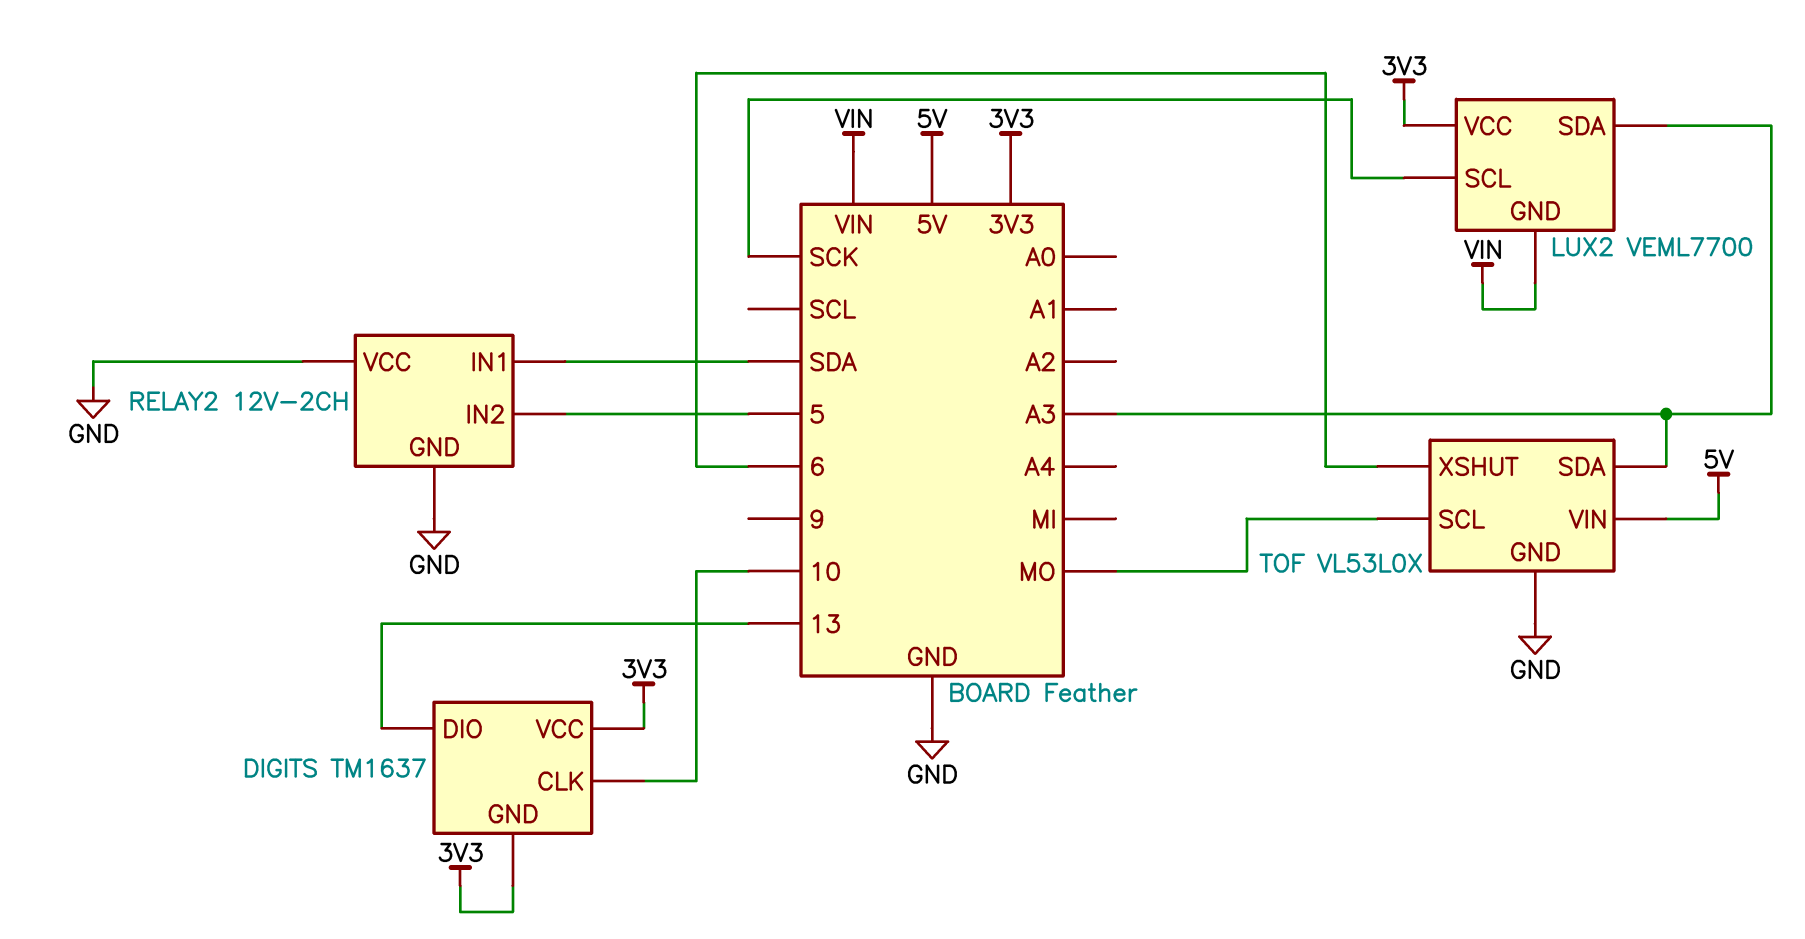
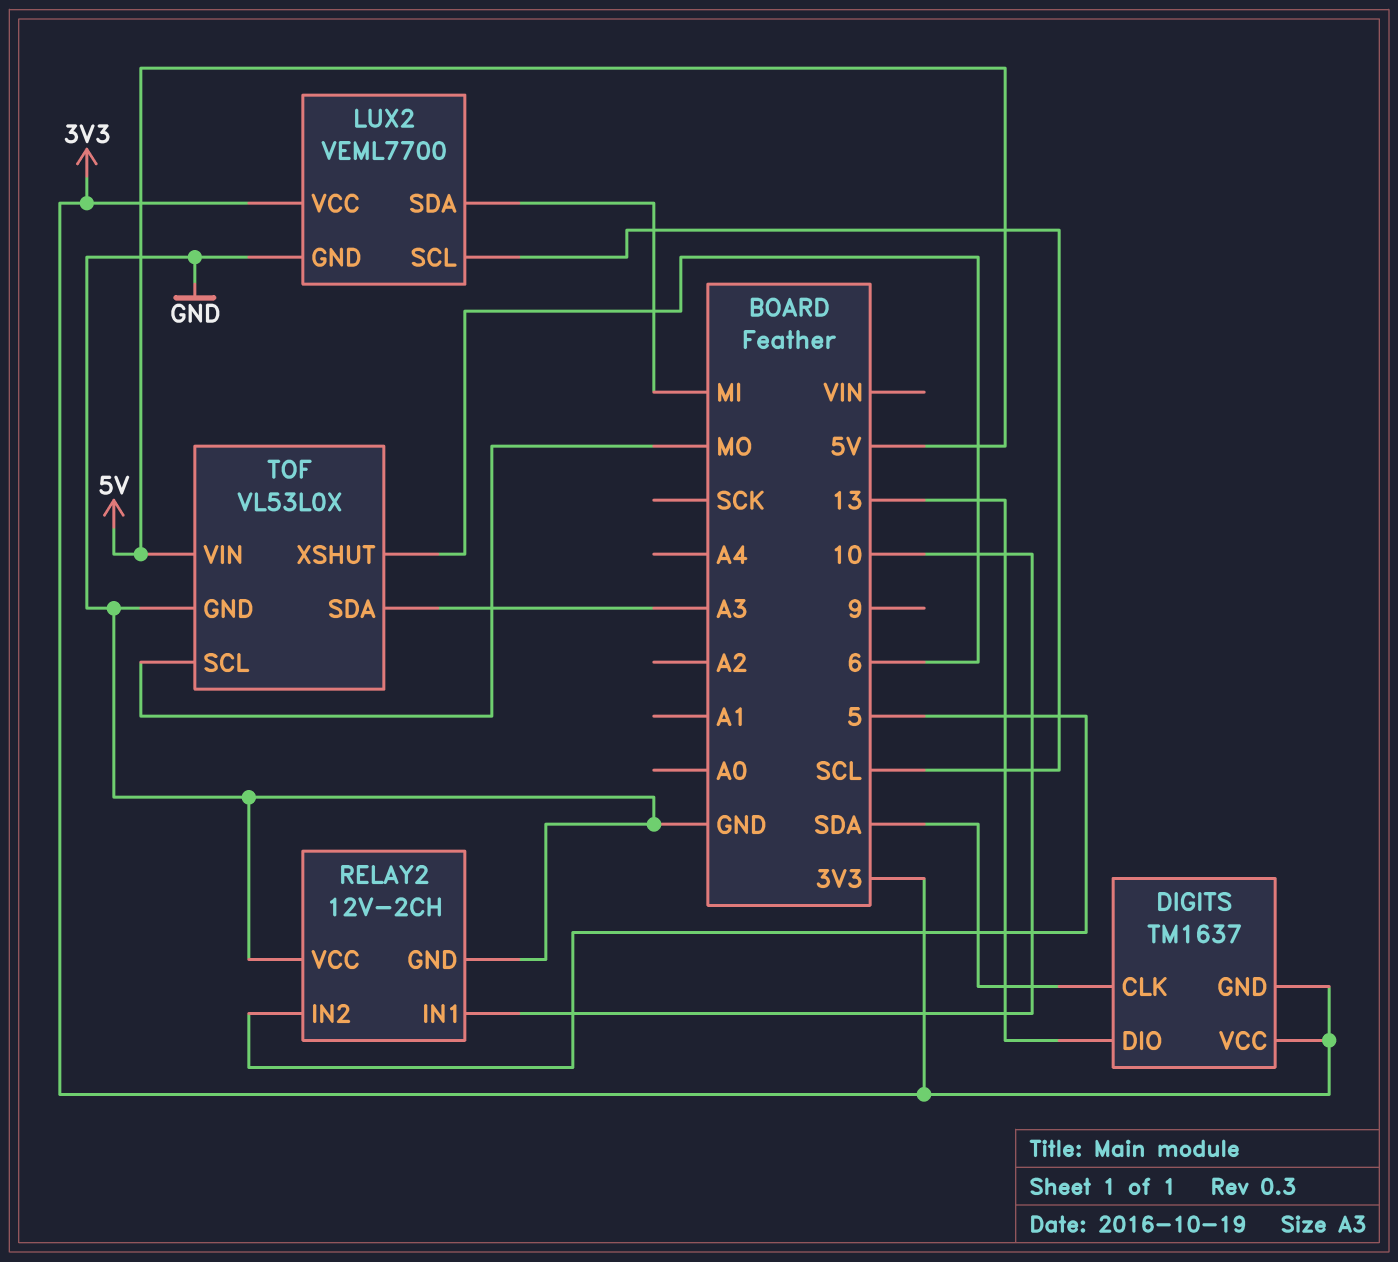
DIGITS pin CLK: 10 -> SDA
LUX2 pin GND: VIN -> GND
LUX2 pin SCL: SCK -> SCL
LUX2 pin SDA: A3 -> MI
RELAY2 pin IN1: SDA -> 10

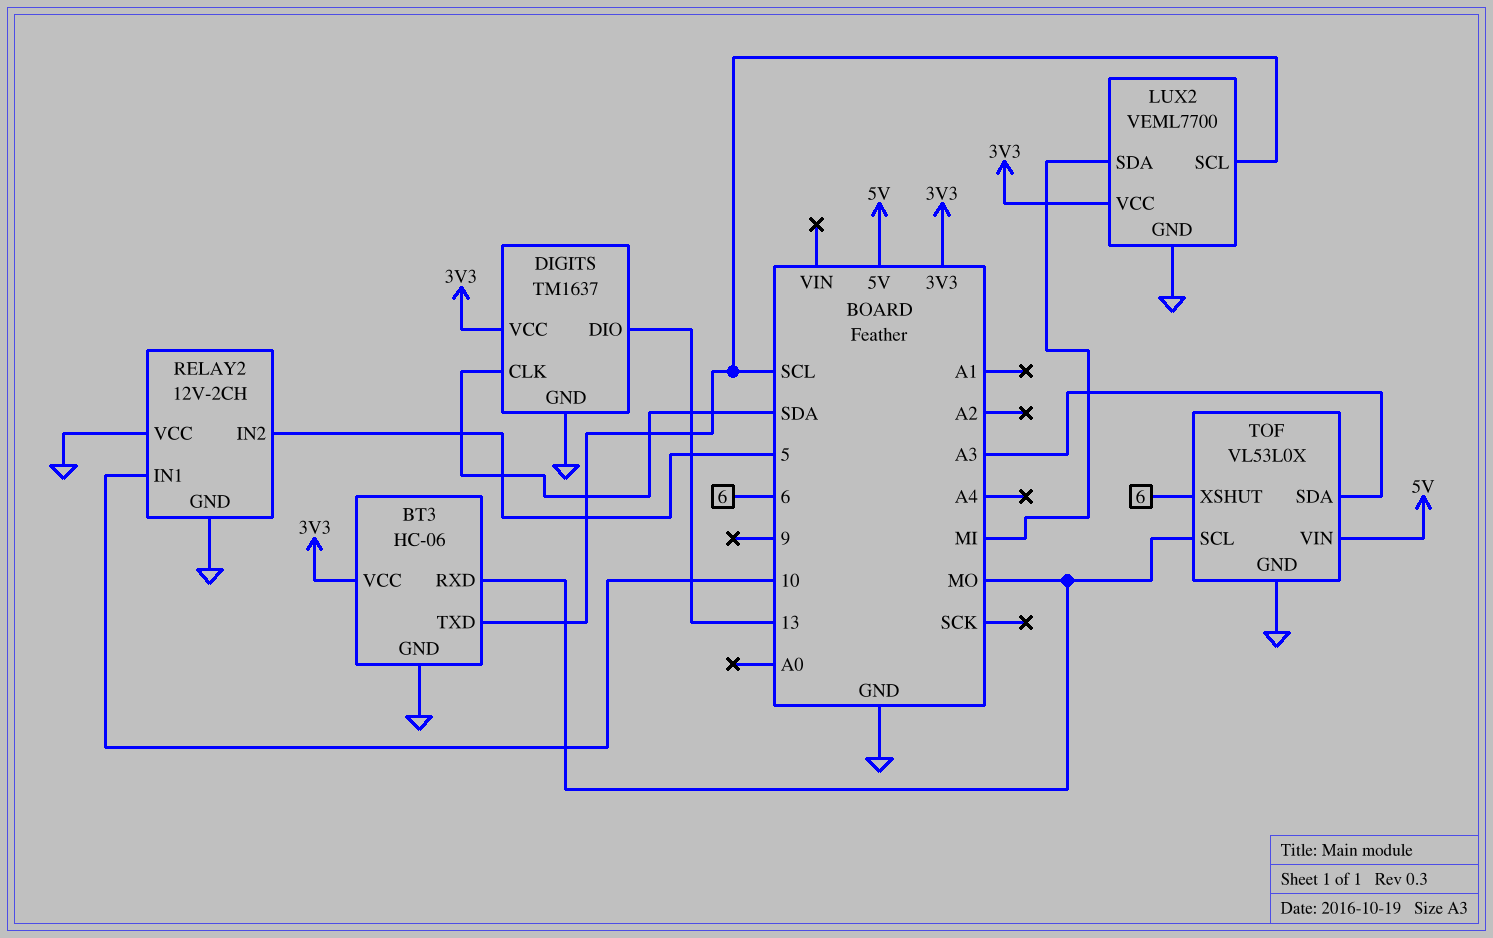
BT3: none -> HC-06
BT3 pin GND: none -> GND
BT3 pin RXD: none -> MO
BT3 pin TXD: none -> SCL
BT3 pin VCC: none -> 3V3
DIGITS pin GND: 3V3 -> GND

